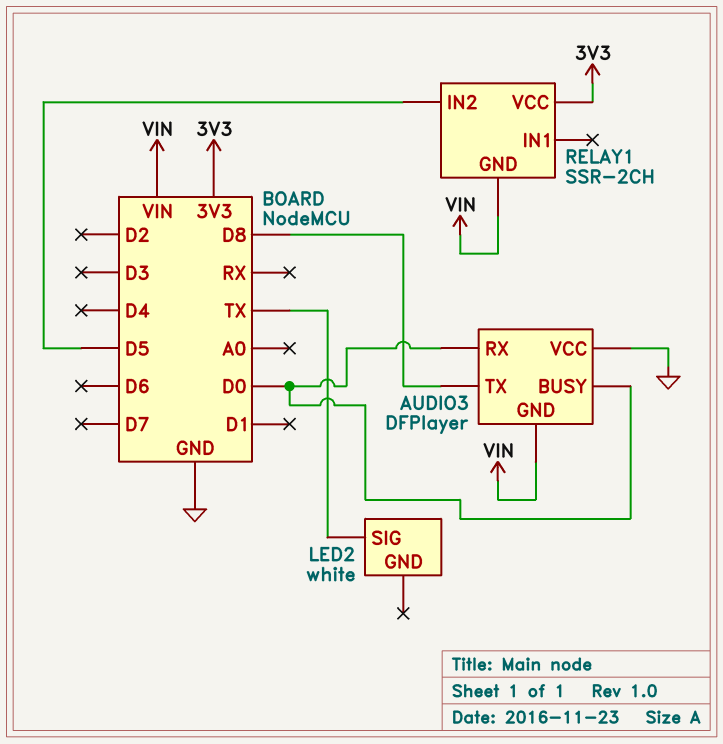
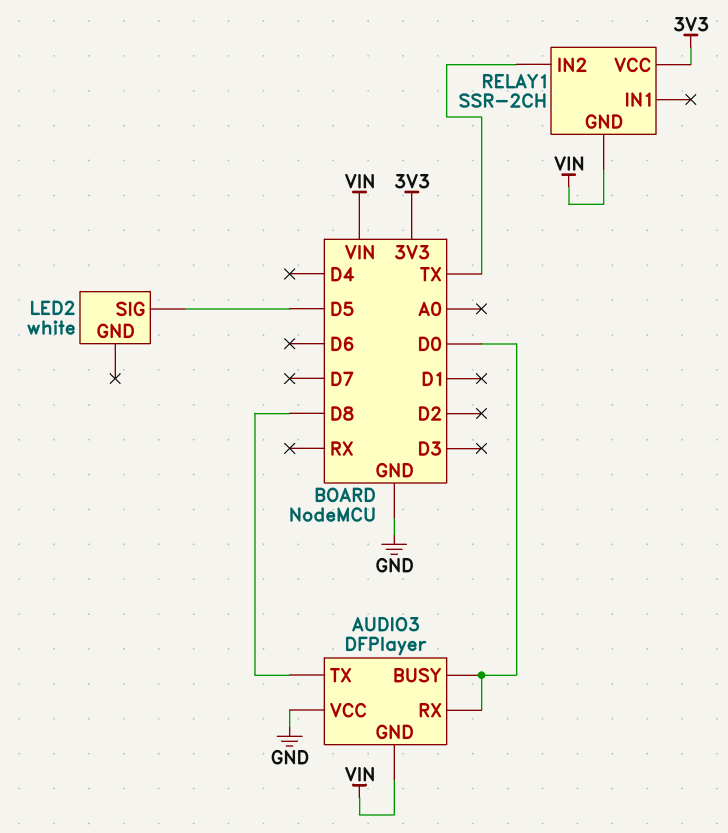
LED2 pin SIG: TX -> D5
RELAY1 pin IN2: D5 -> TX

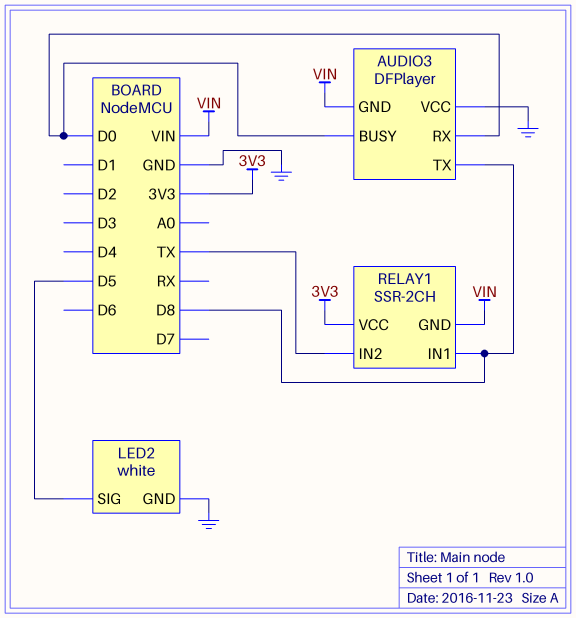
LED2 pin GND: none -> GND
RELAY1 pin IN1: none -> D8

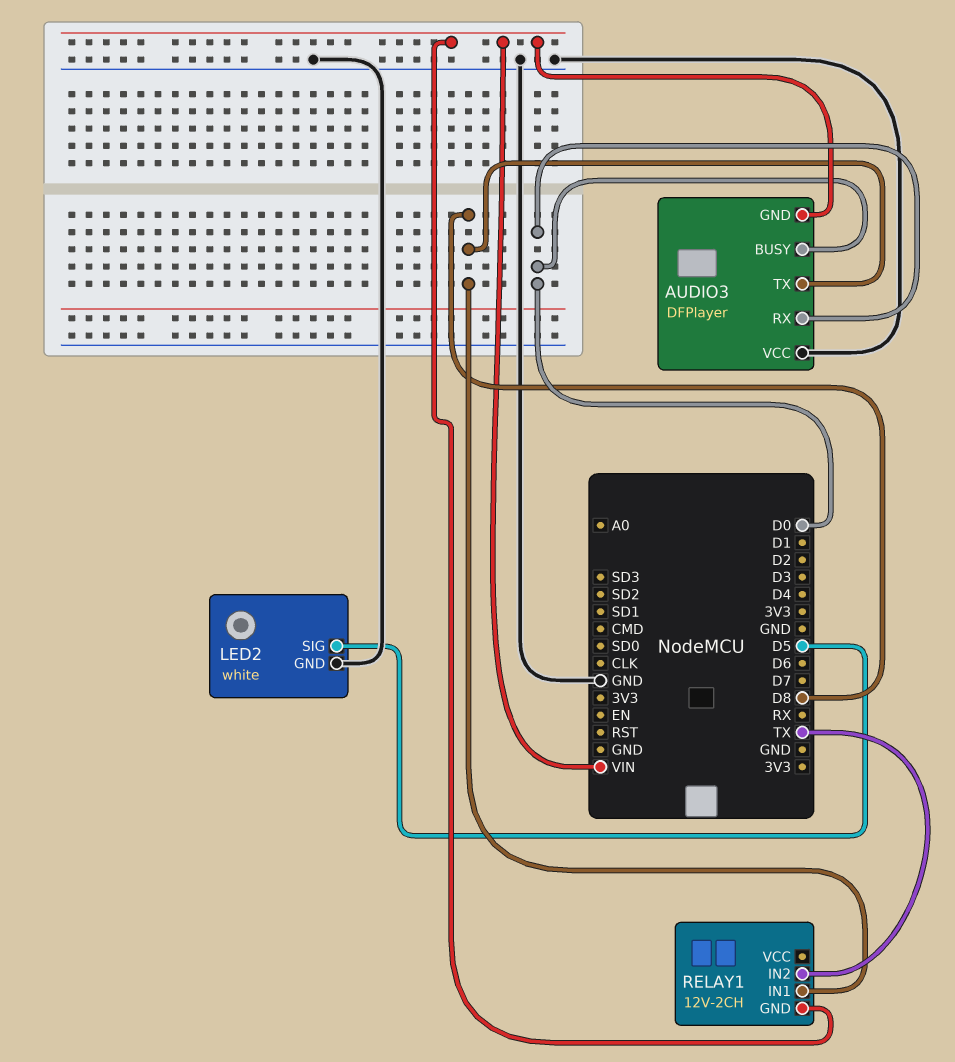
RELAY1: SSR-2CH -> 12V-2CH
RELAY1 pin VCC: 3V3 -> none

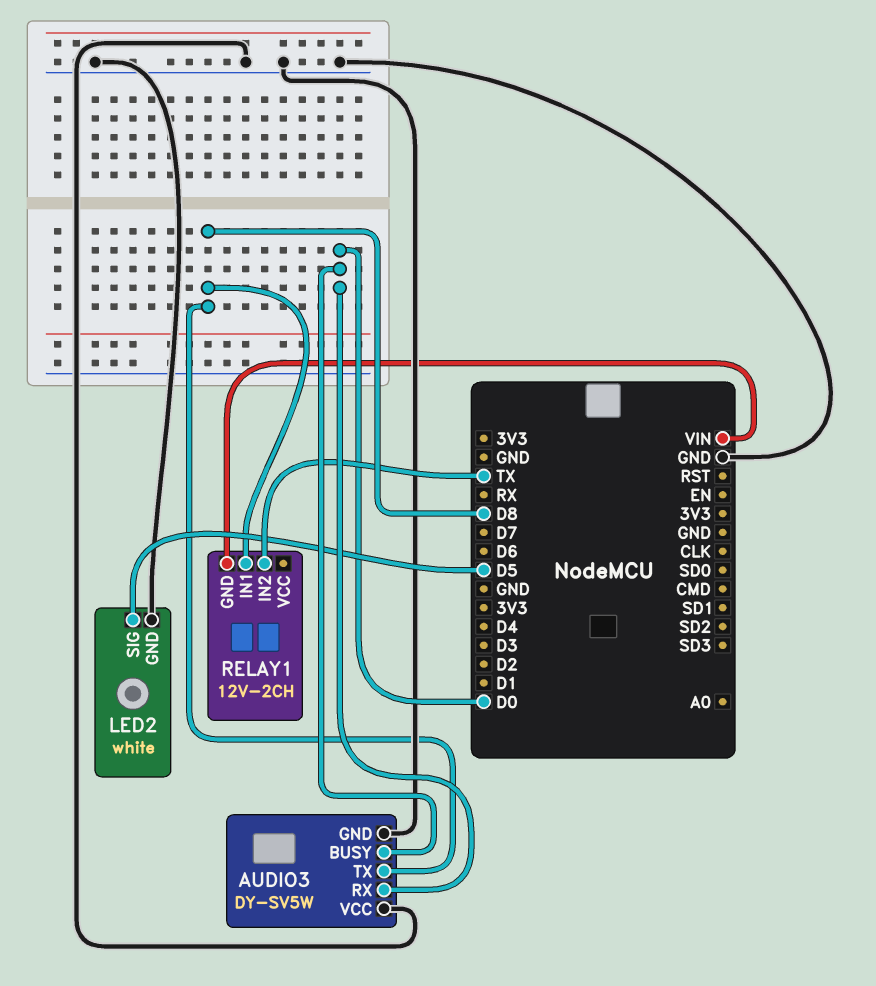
AUDIO3: DFPlayer -> DY-SV5W
AUDIO3 pin GND: VIN -> GND

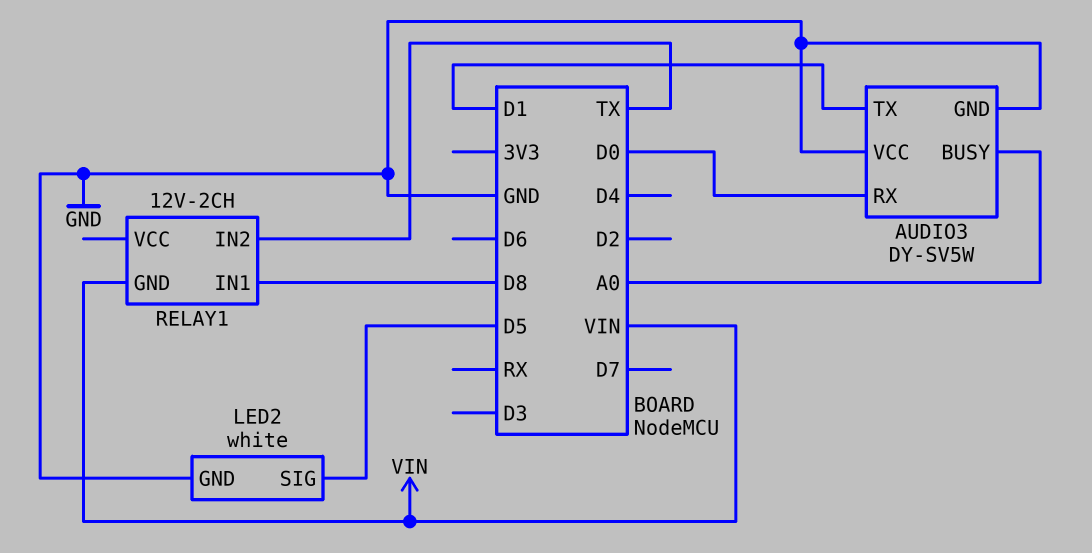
AUDIO3 pin BUSY: D0 -> A0
AUDIO3 pin TX: D8 -> D1

